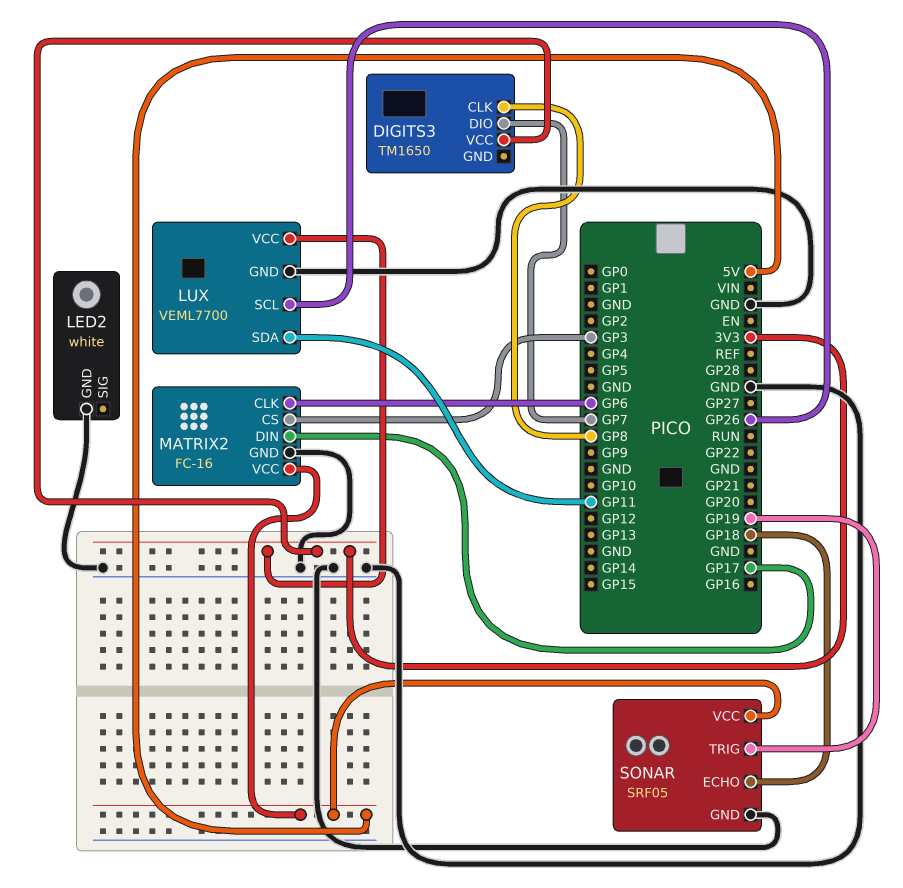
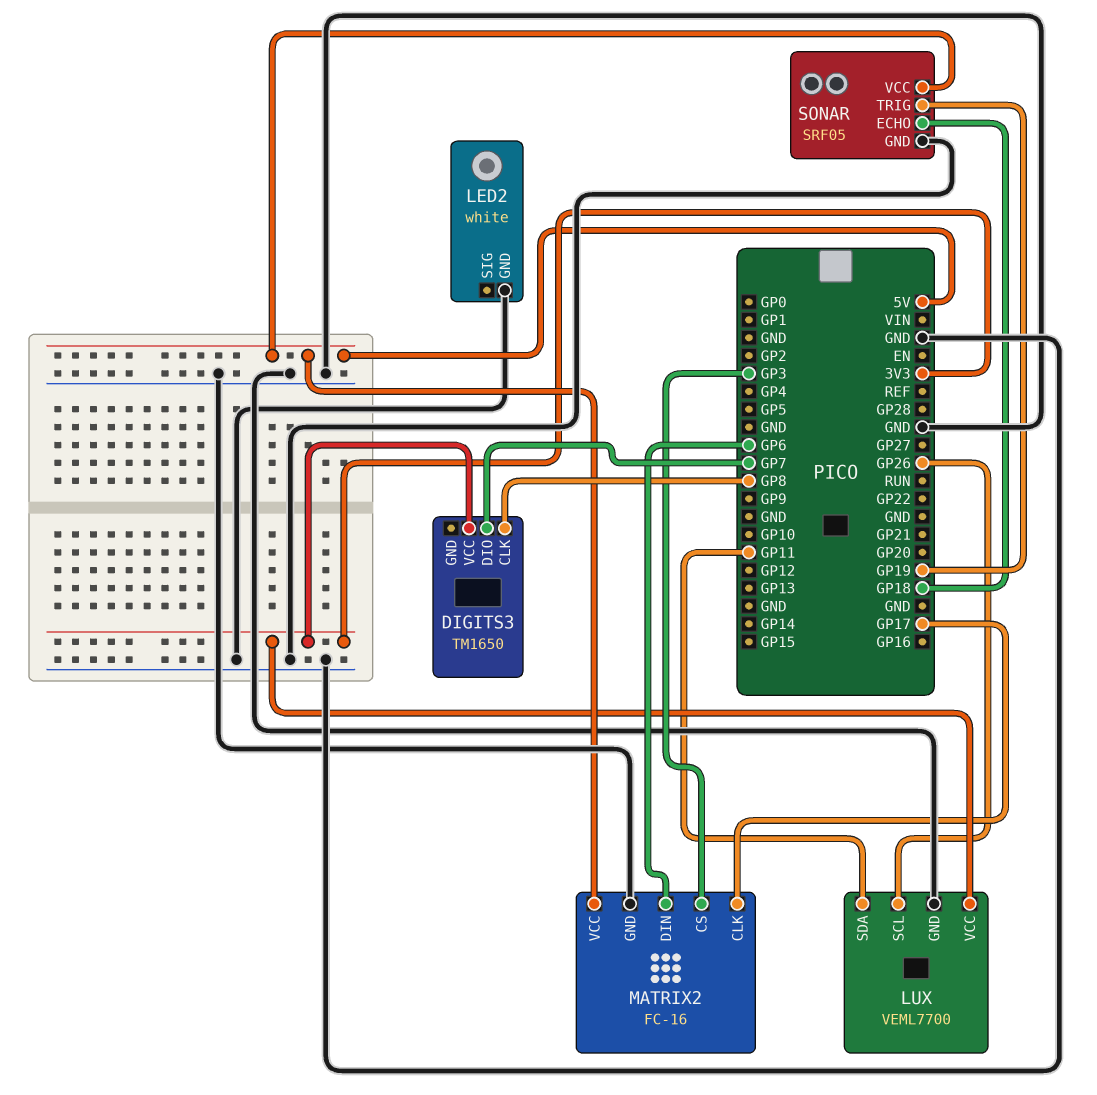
MATRIX2 pin CLK: GP6 -> GP17
MATRIX2 pin DIN: GP17 -> GP6

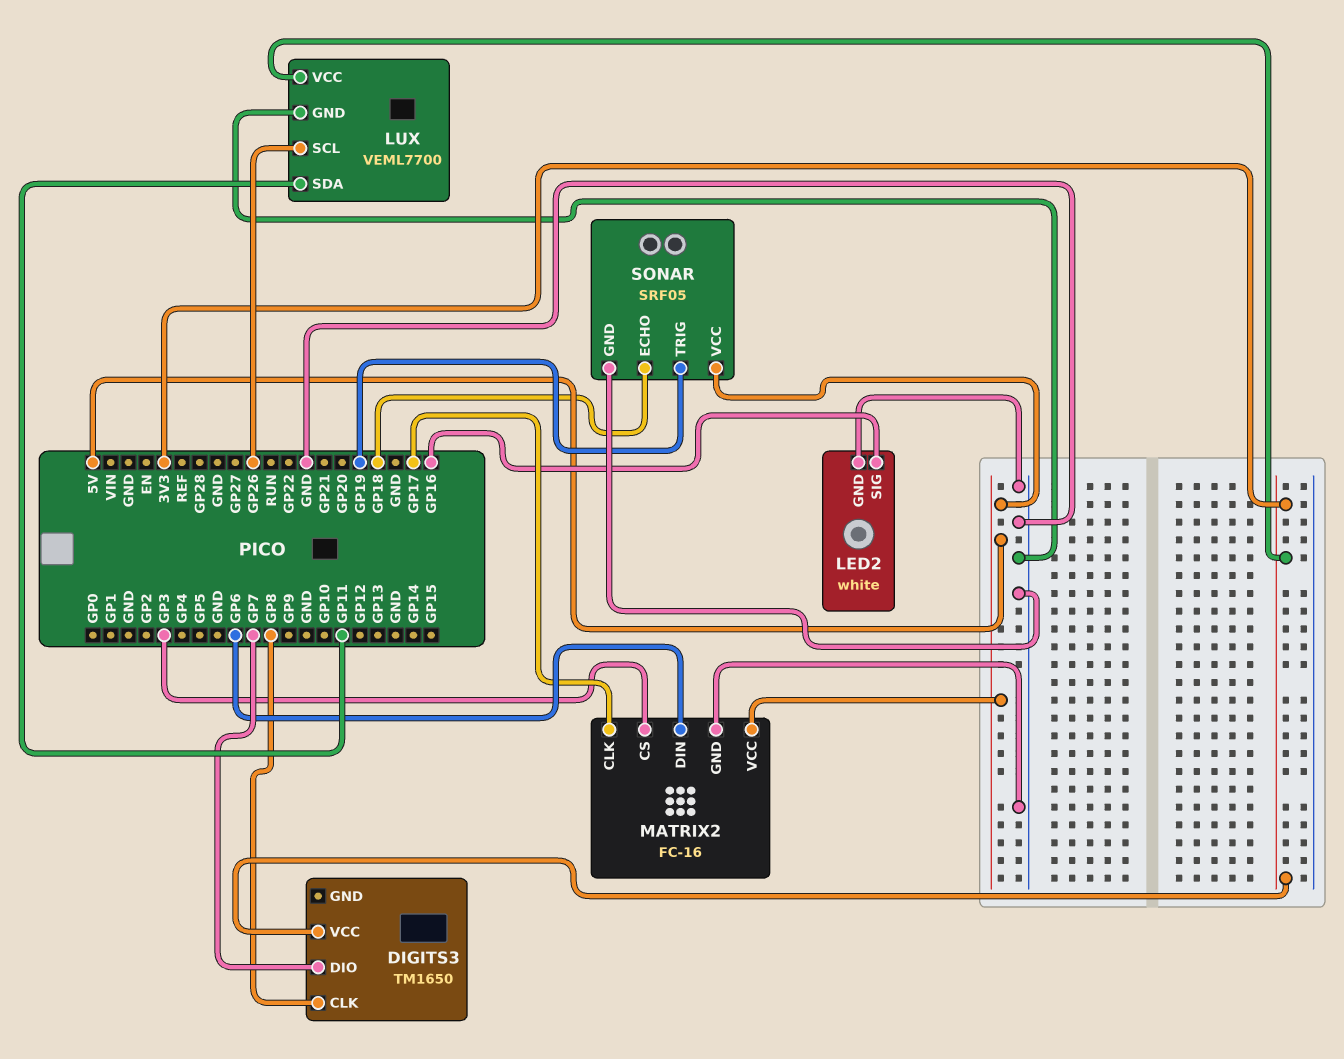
LED2 pin SIG: none -> GP16

